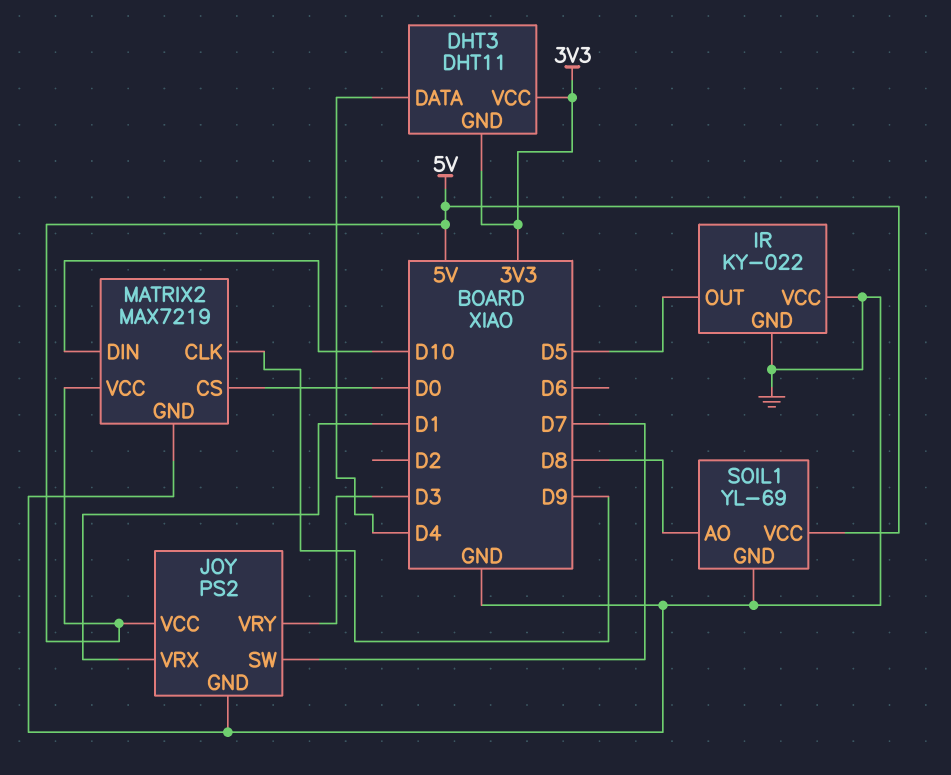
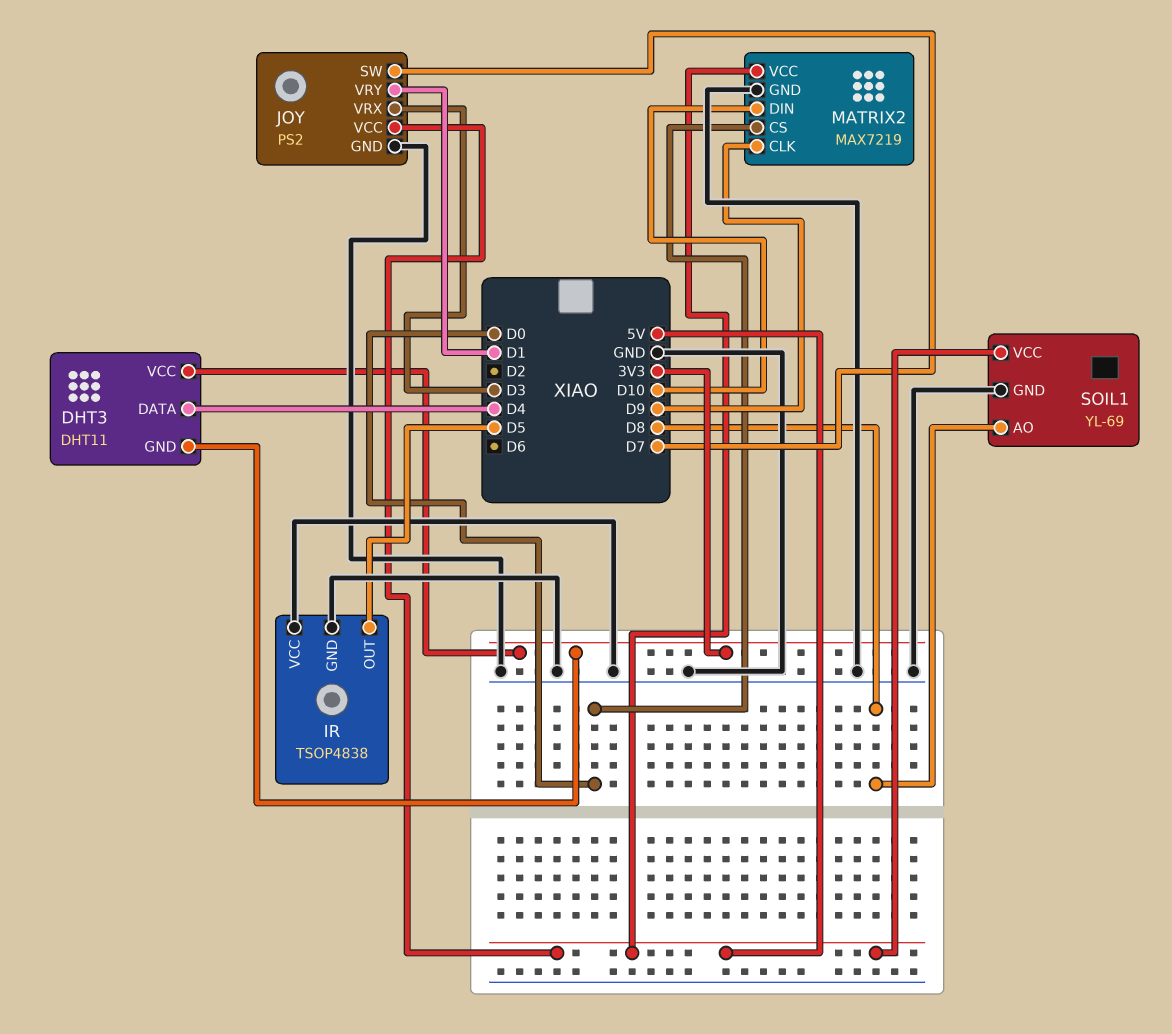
IR: KY-022 -> TSOP4838
JOY pin VRX: D1 -> D3
JOY pin VRY: D3 -> D1

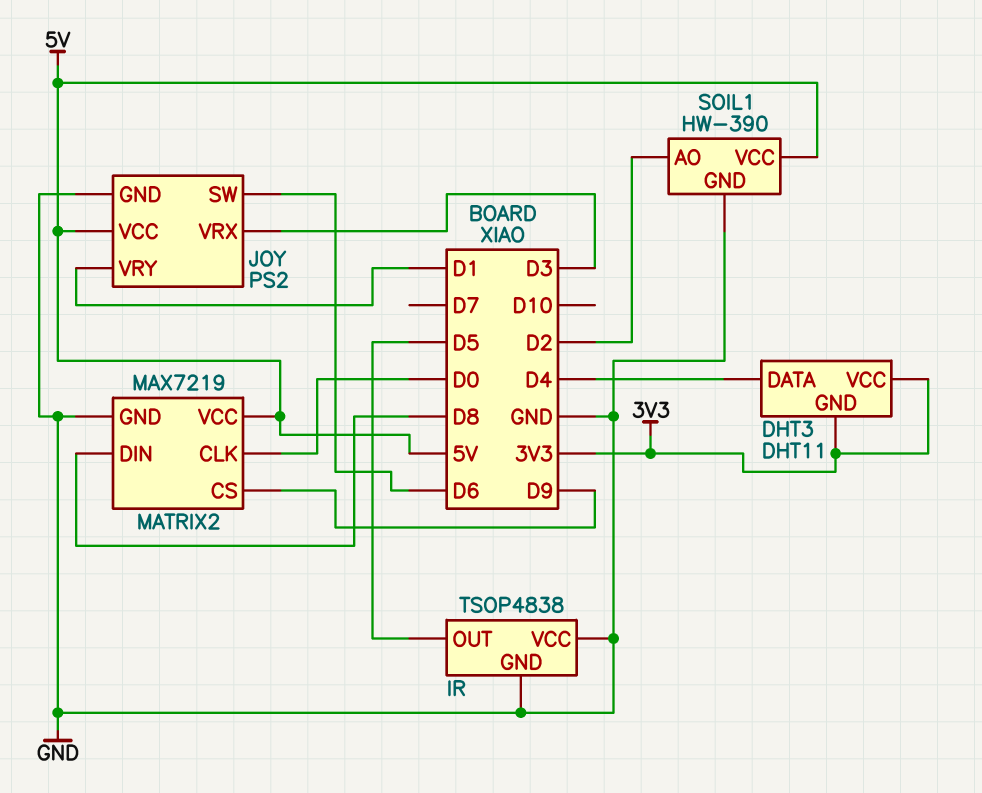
JOY pin SW: D7 -> D6
MATRIX2 pin CLK: D9 -> D0
MATRIX2 pin CS: D0 -> D9
MATRIX2 pin DIN: D10 -> D8
SOIL1: YL-69 -> HW-390
SOIL1 pin AO: D8 -> D2

